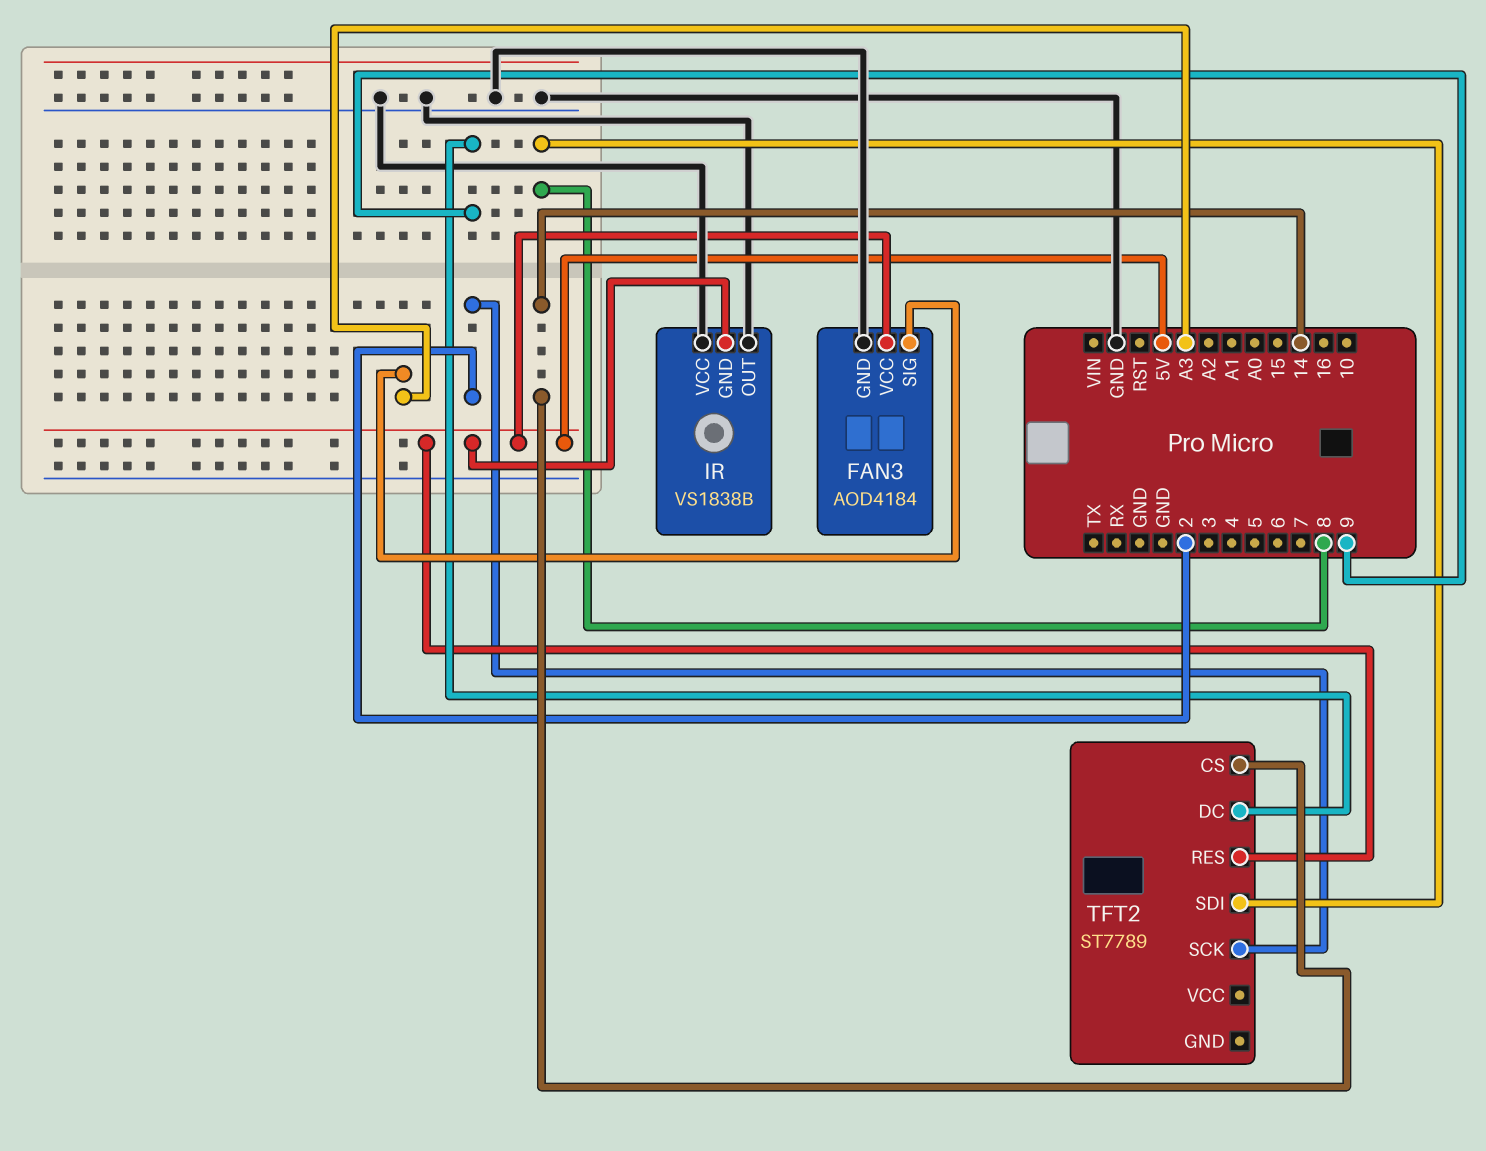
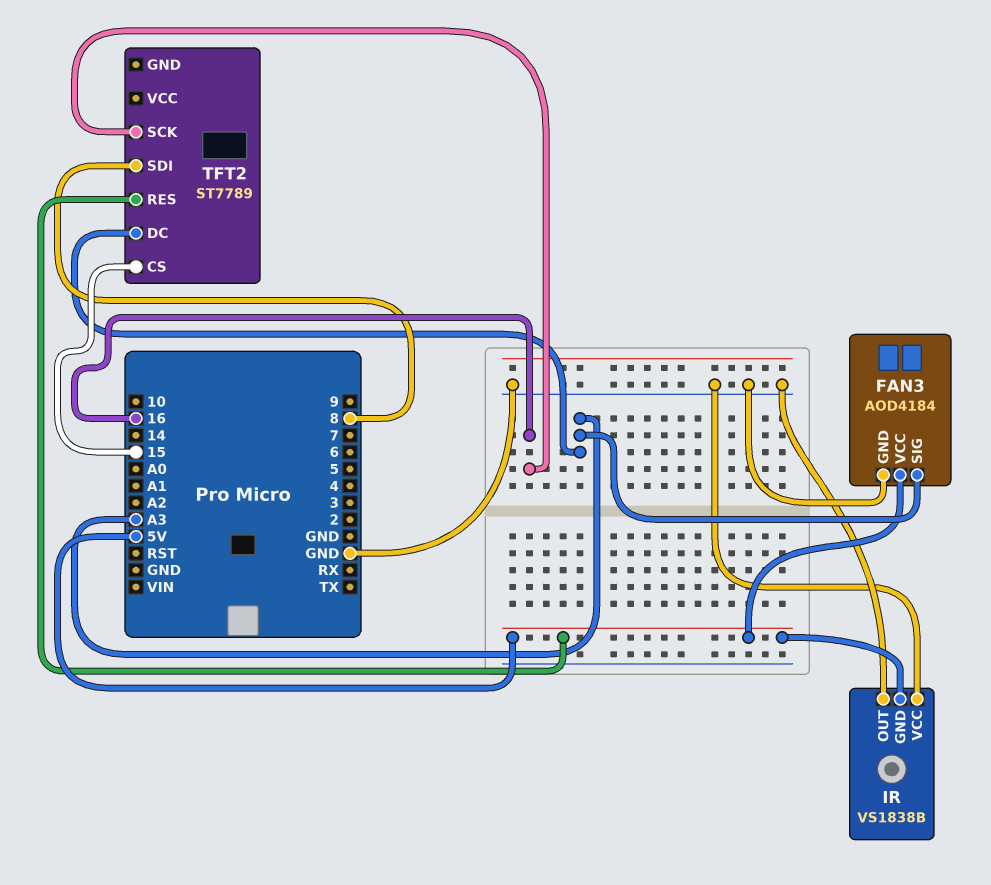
TFT2 pin CS: 14 -> 15
TFT2 pin DC: 9 -> A3
TFT2 pin SCK: 2 -> 16

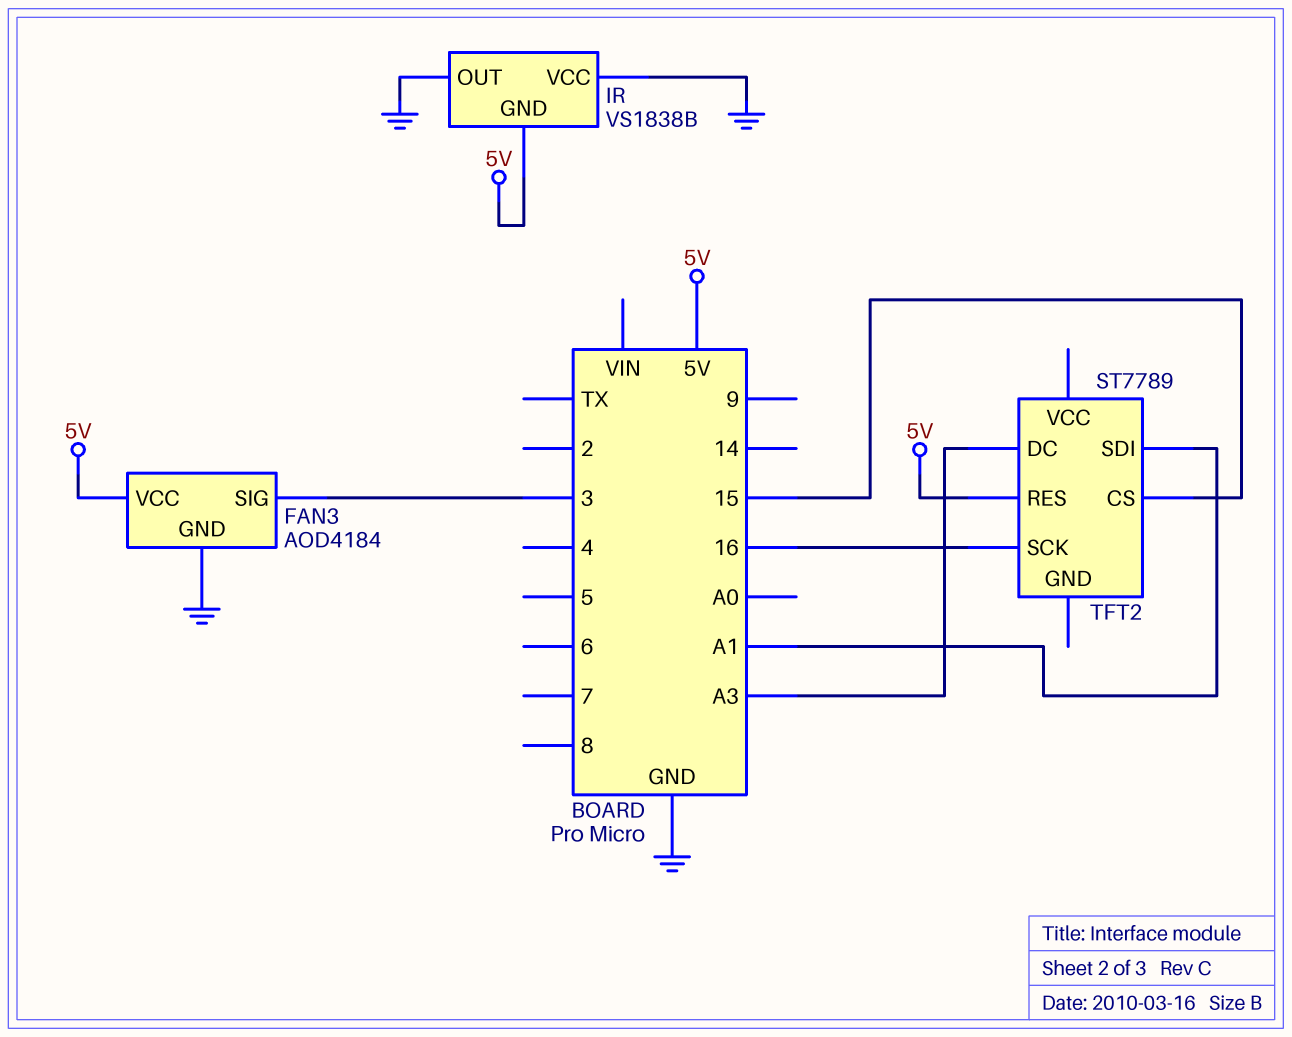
FAN3 pin SIG: A3 -> 3
TFT2 pin SDI: 8 -> A1

